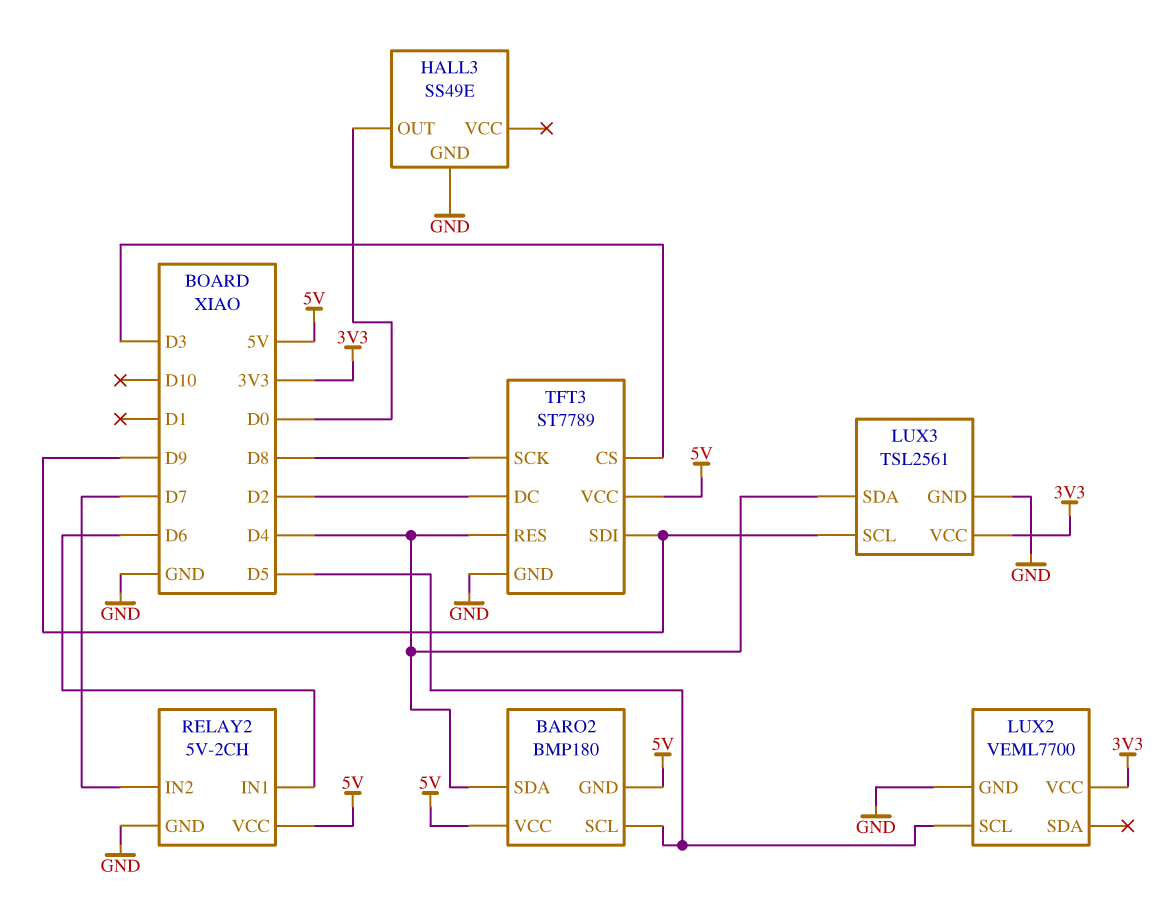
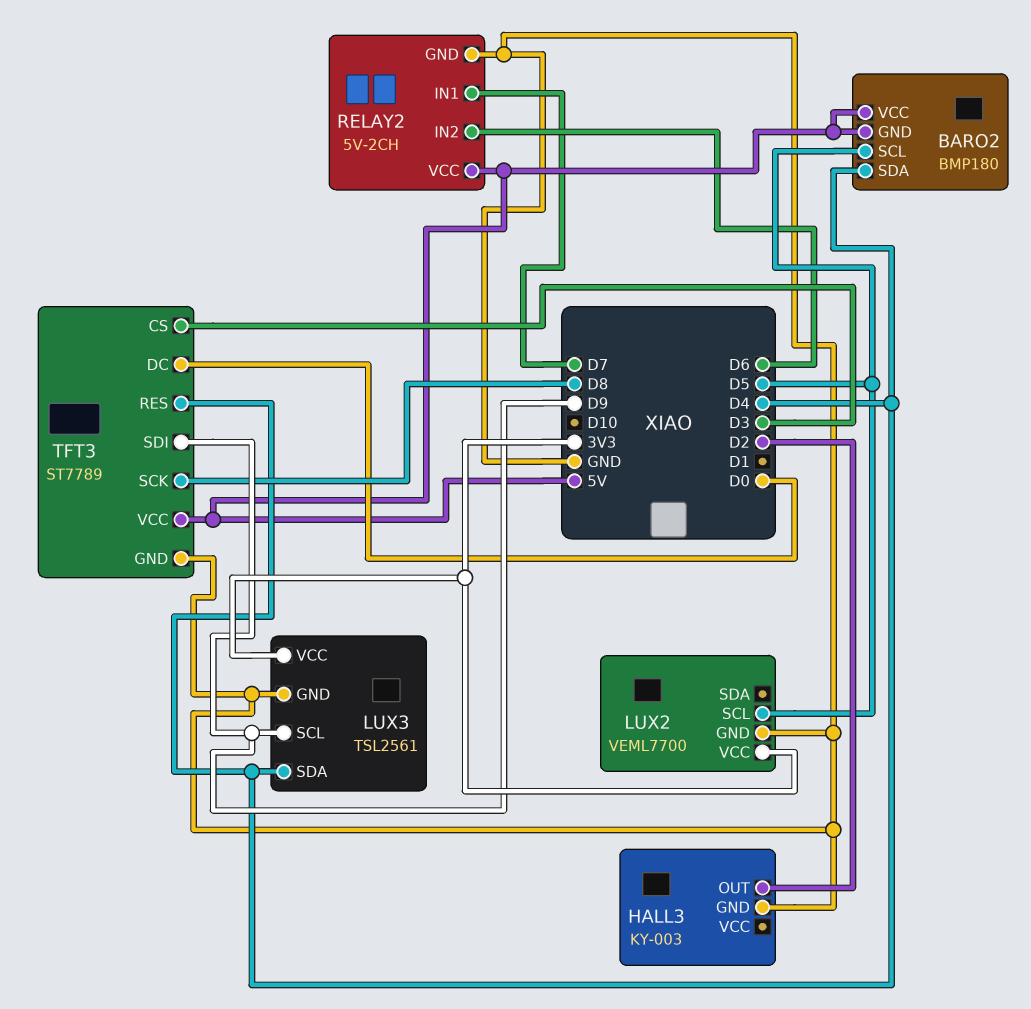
HALL3: SS49E -> KY-003
HALL3 pin OUT: D0 -> D2
RELAY2 pin IN1: D6 -> D7
RELAY2 pin IN2: D7 -> D6
TFT3 pin DC: D2 -> D0

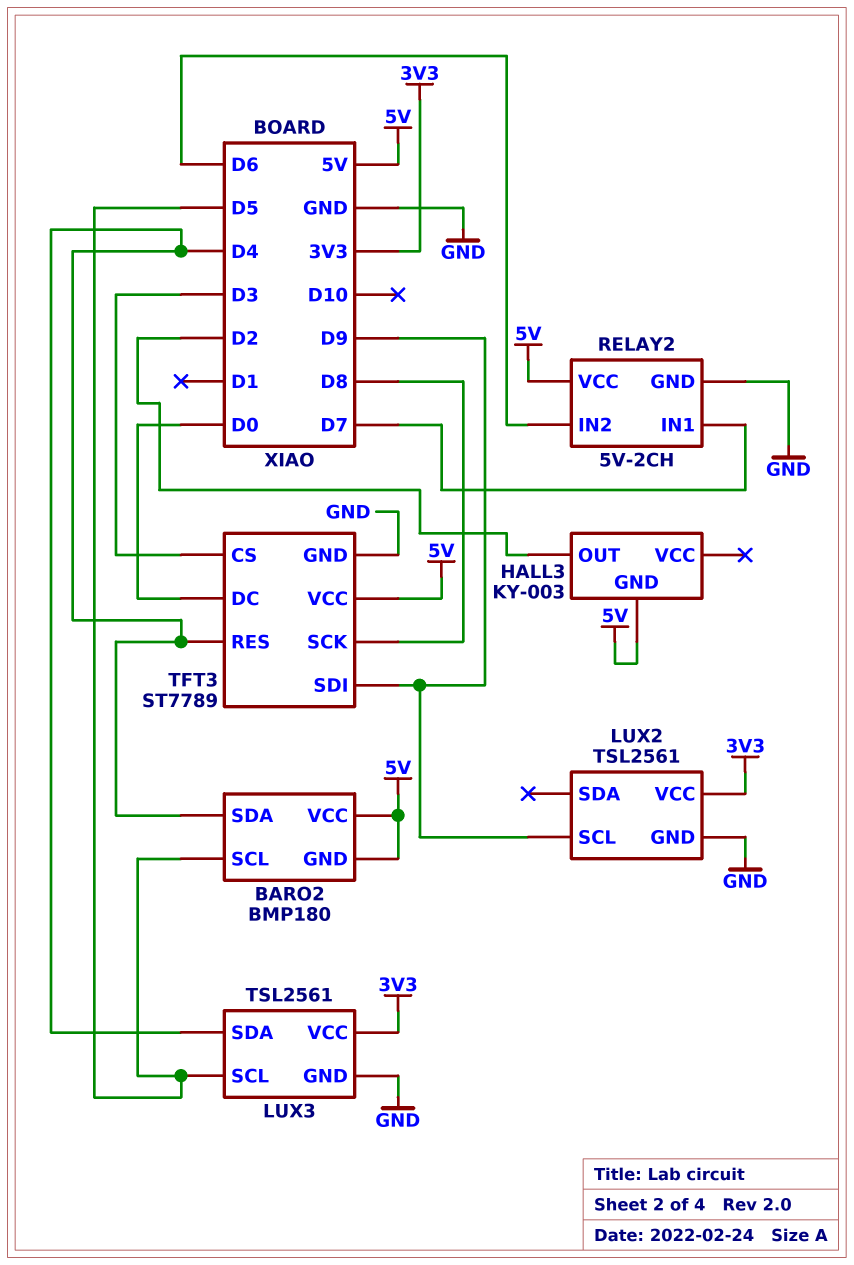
HALL3 pin GND: GND -> 5V
LUX2: VEML7700 -> TSL2561
LUX2 pin SCL: D5 -> D9
LUX3 pin SCL: D9 -> D5

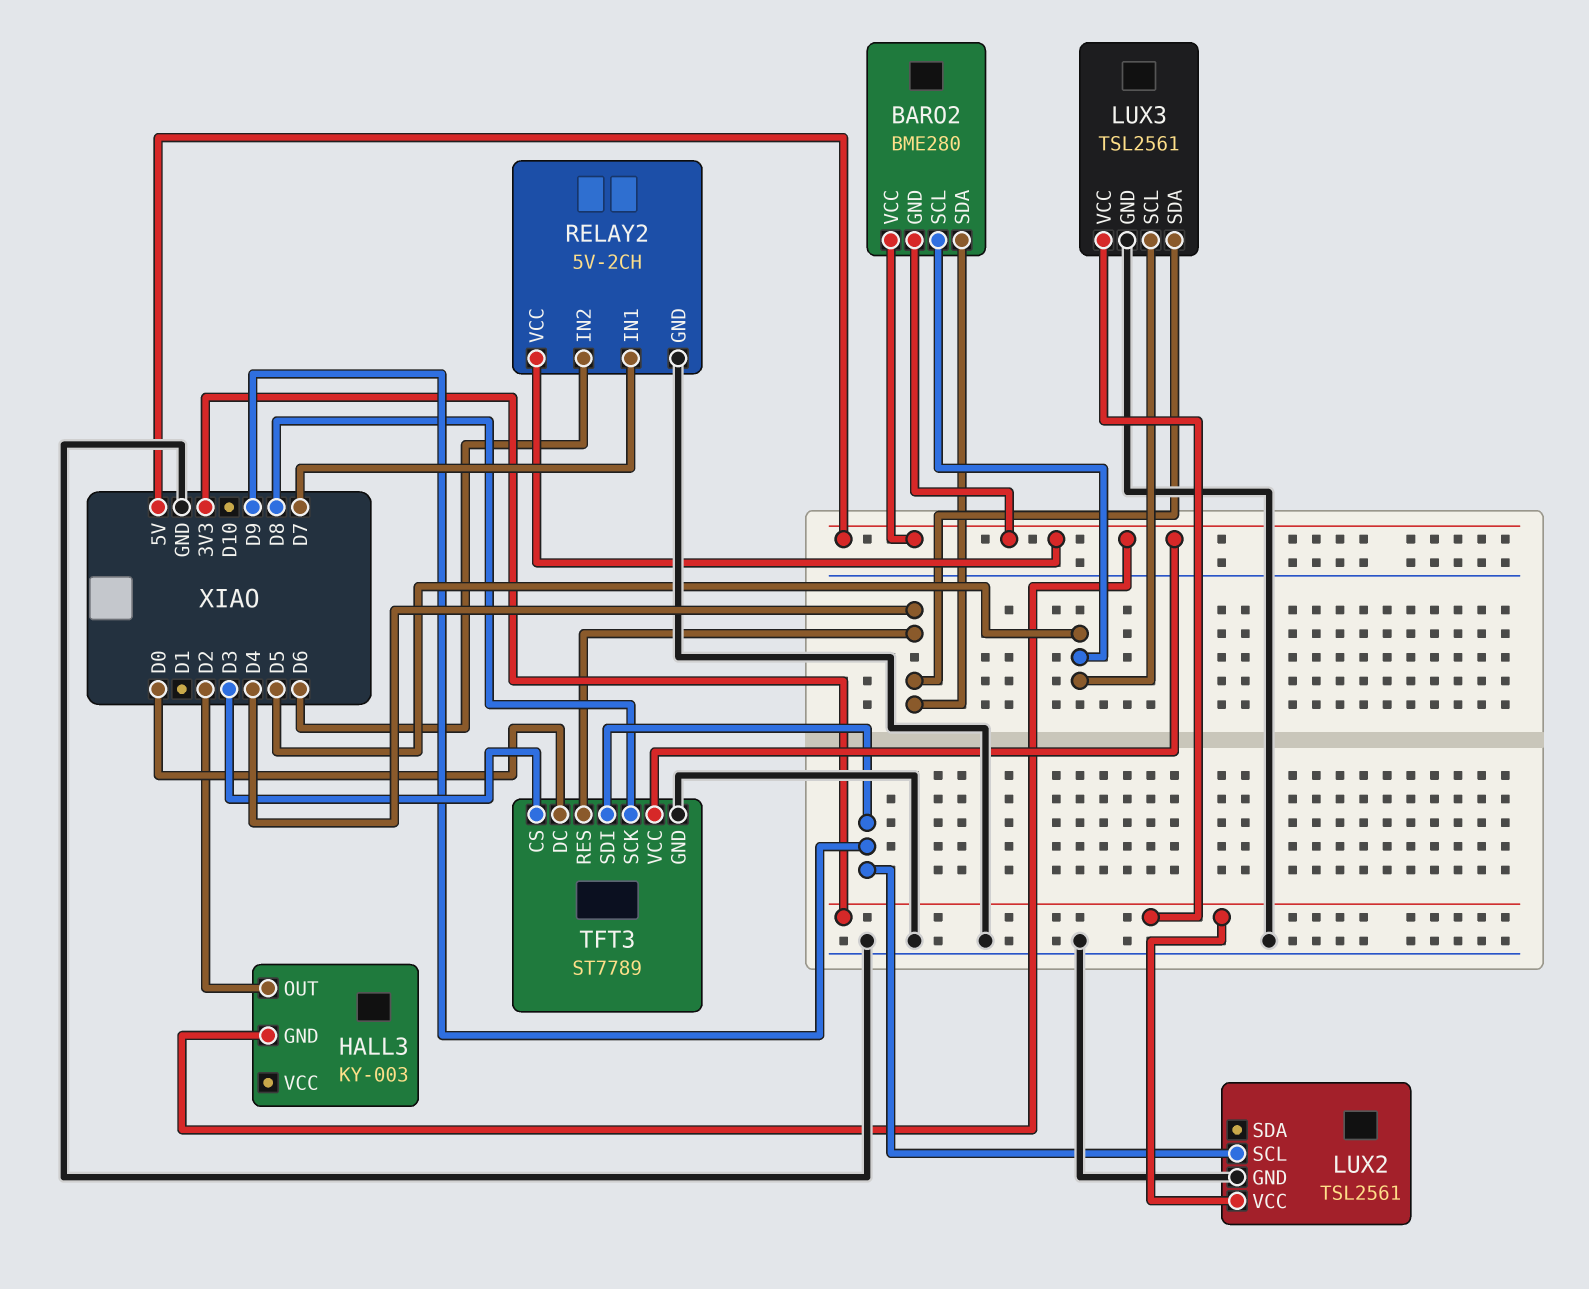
BARO2: BMP180 -> BME280

